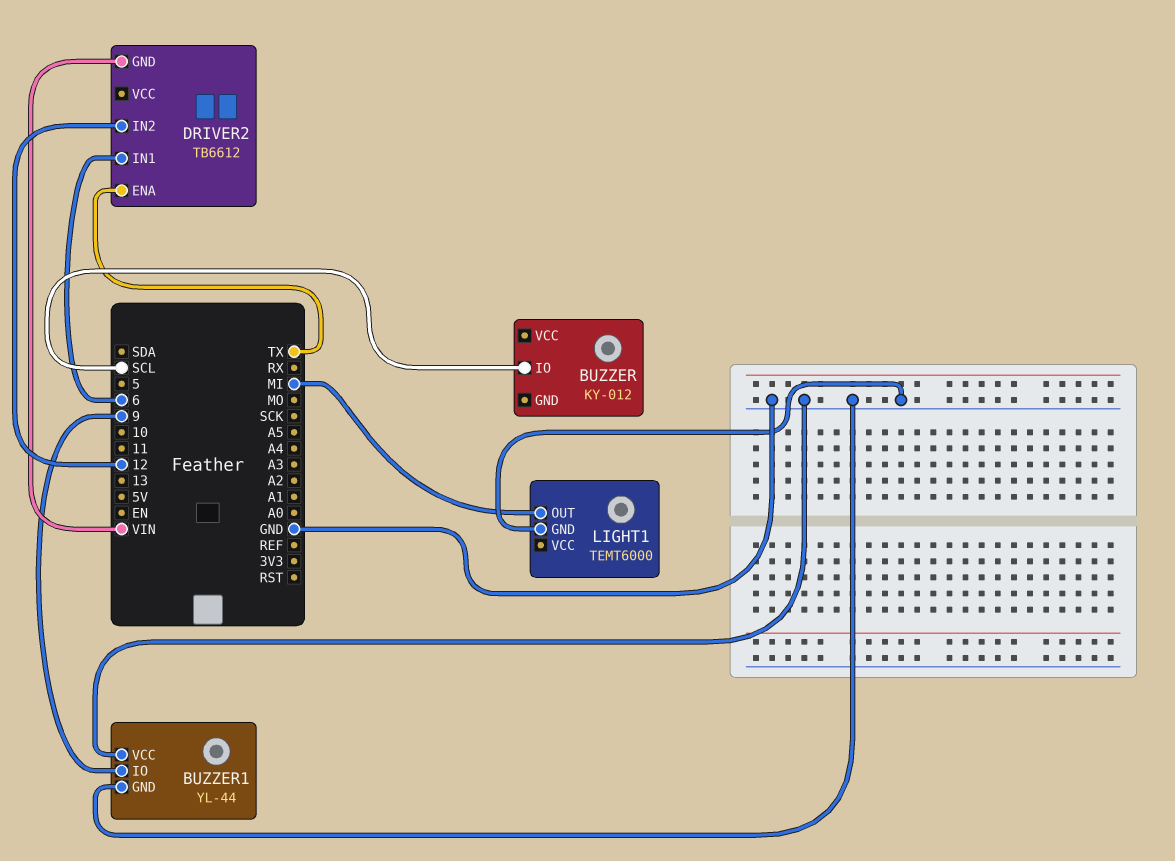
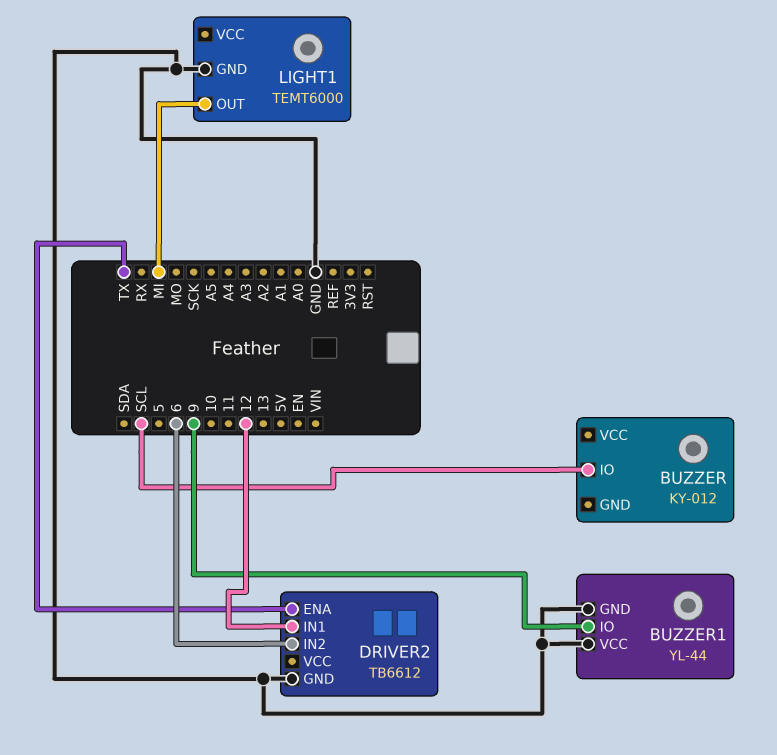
DRIVER2 pin GND: VIN -> GND
DRIVER2 pin IN1: 6 -> 12
DRIVER2 pin IN2: 12 -> 6

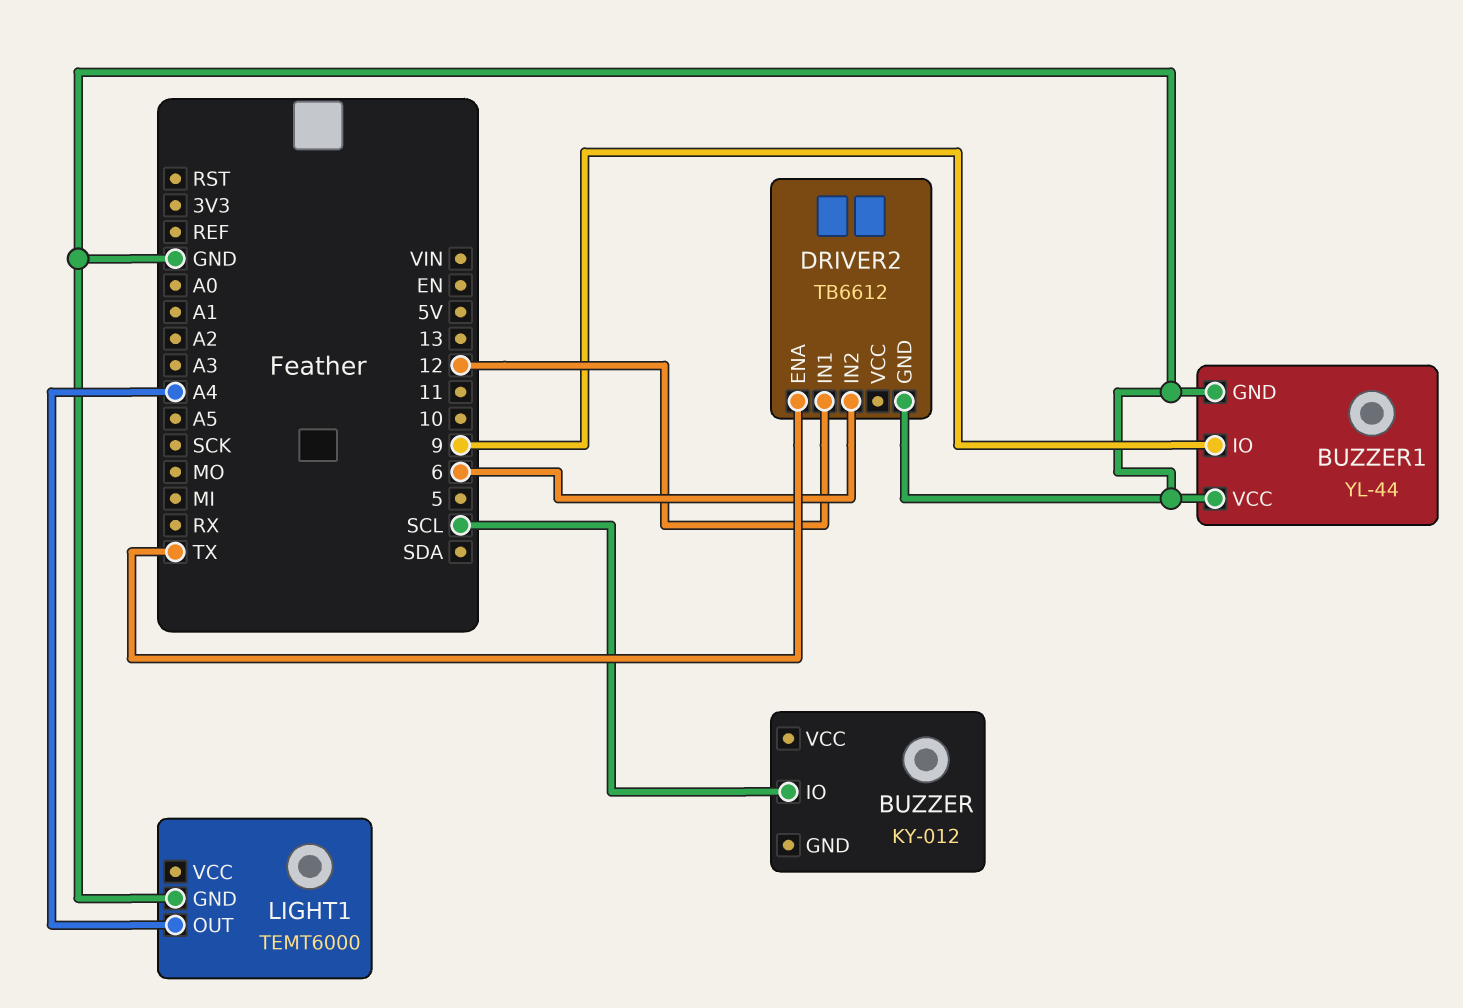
LIGHT1 pin OUT: MI -> A4

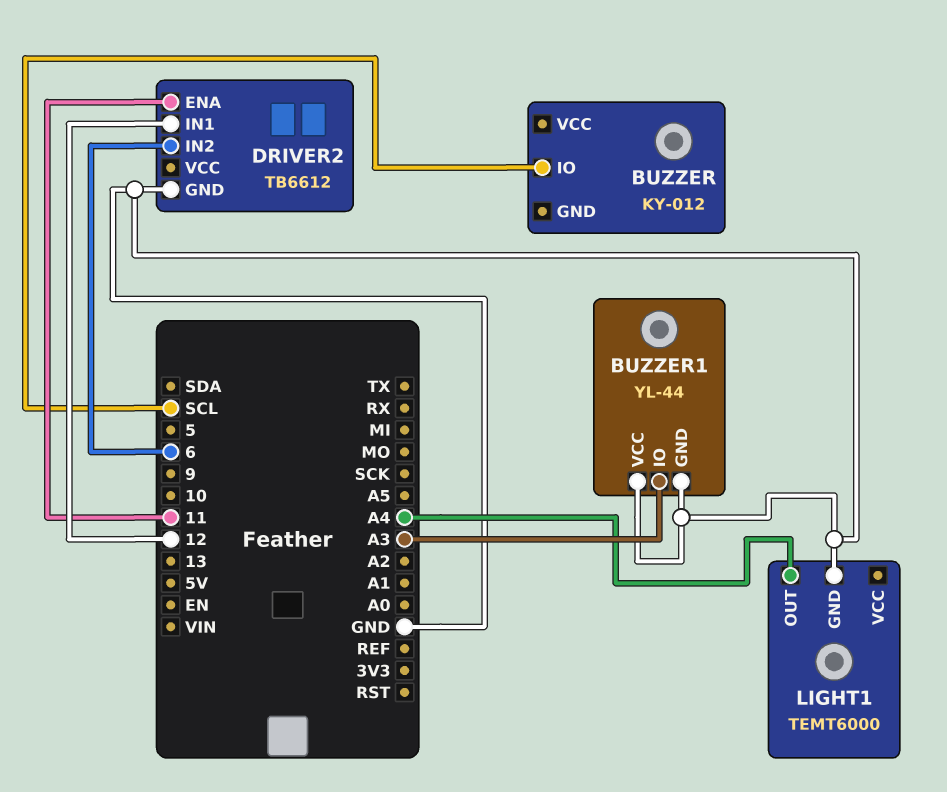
BUZZER1 pin IO: 9 -> A3
DRIVER2 pin ENA: TX -> 11

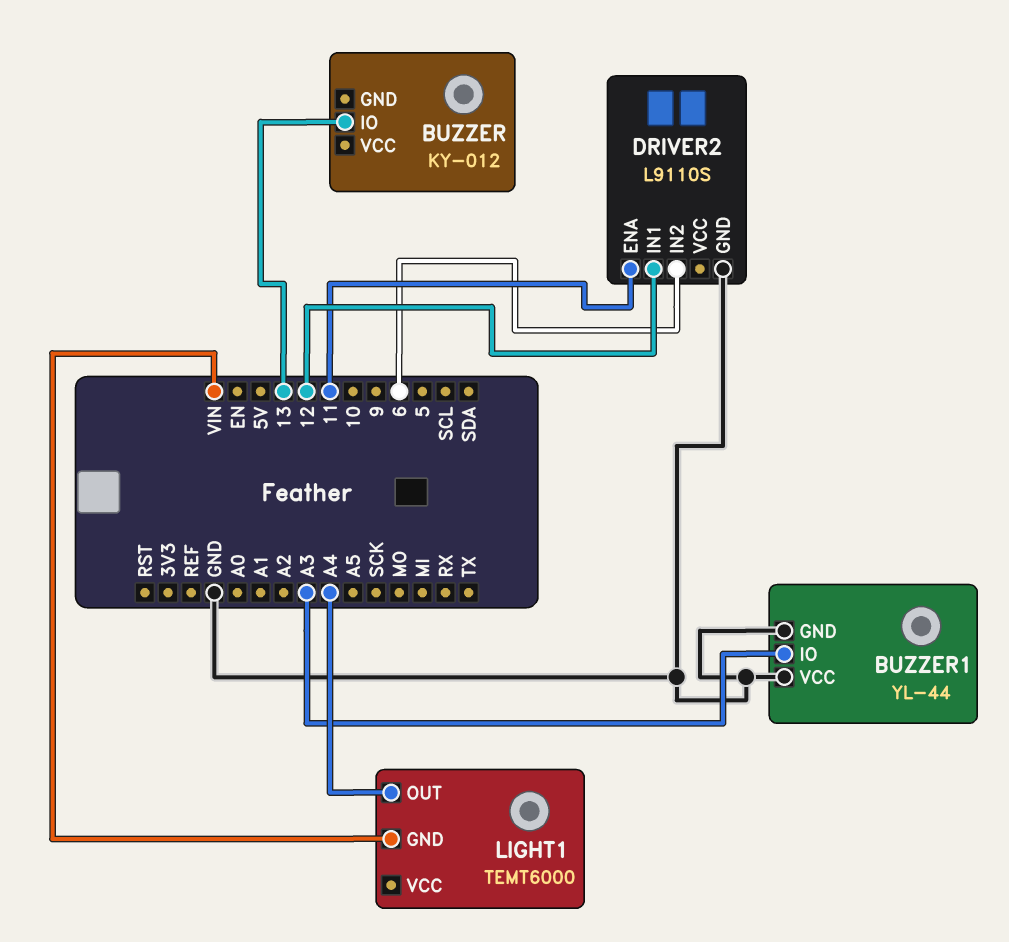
BUZZER pin IO: SCL -> 13
DRIVER2: TB6612 -> L9110S
LIGHT1 pin GND: GND -> VIN

